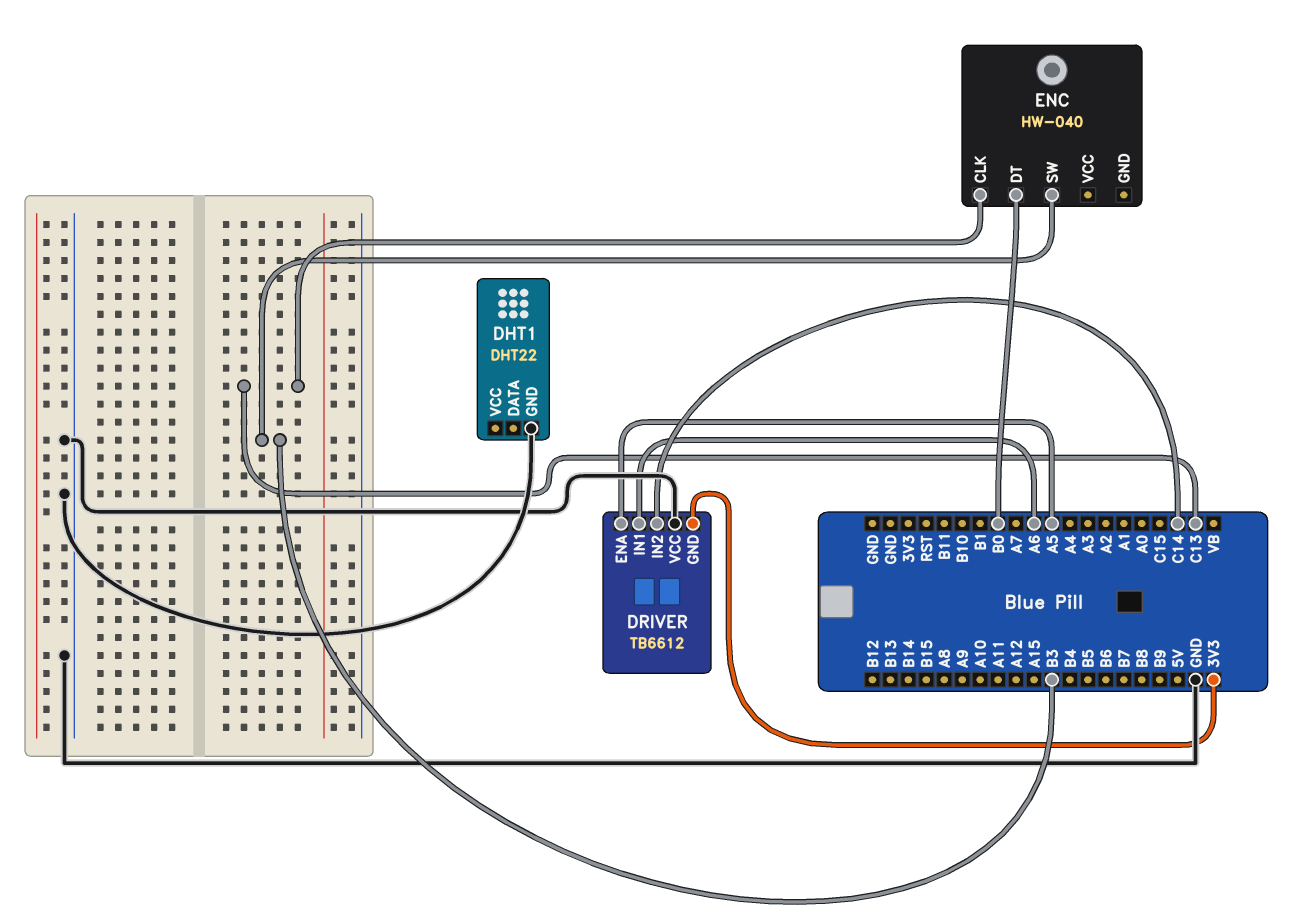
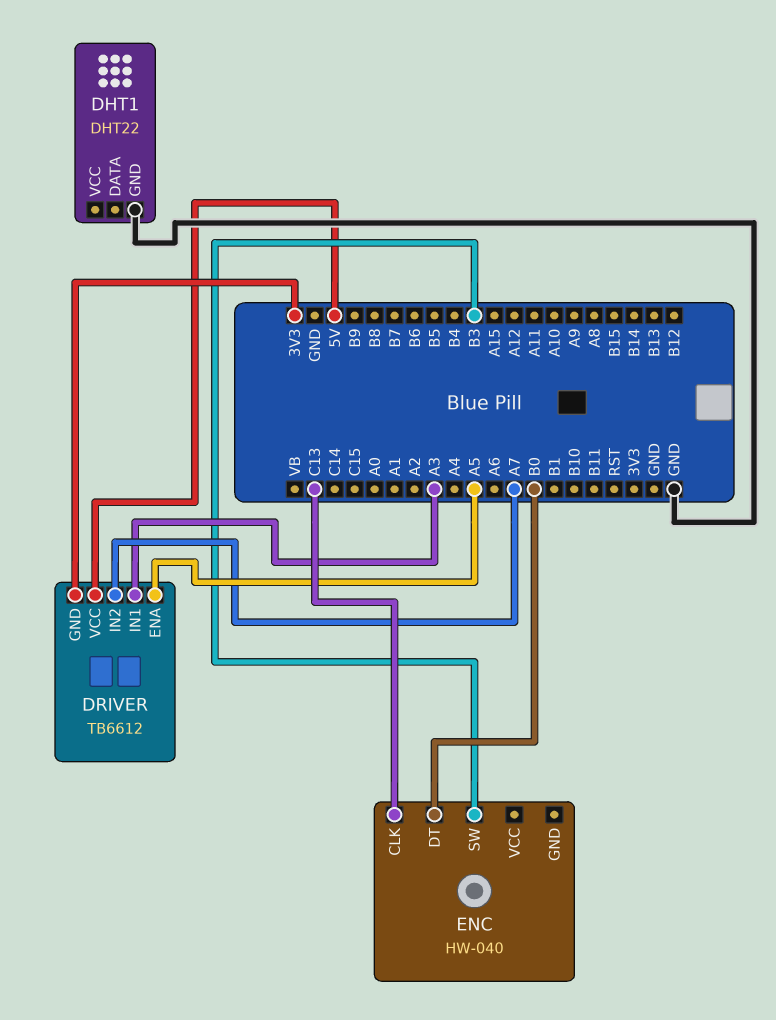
DRIVER pin IN1: A6 -> A3
DRIVER pin IN2: C14 -> A7
DRIVER pin VCC: GND -> 5V

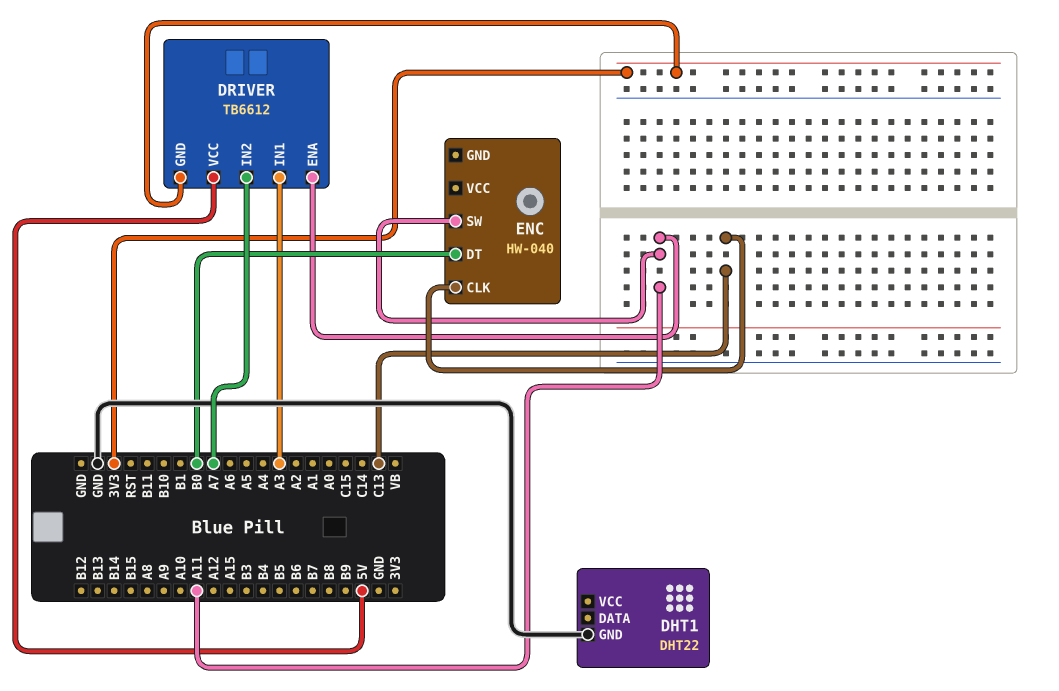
DRIVER pin ENA: A5 -> A11
ENC pin SW: B3 -> A11

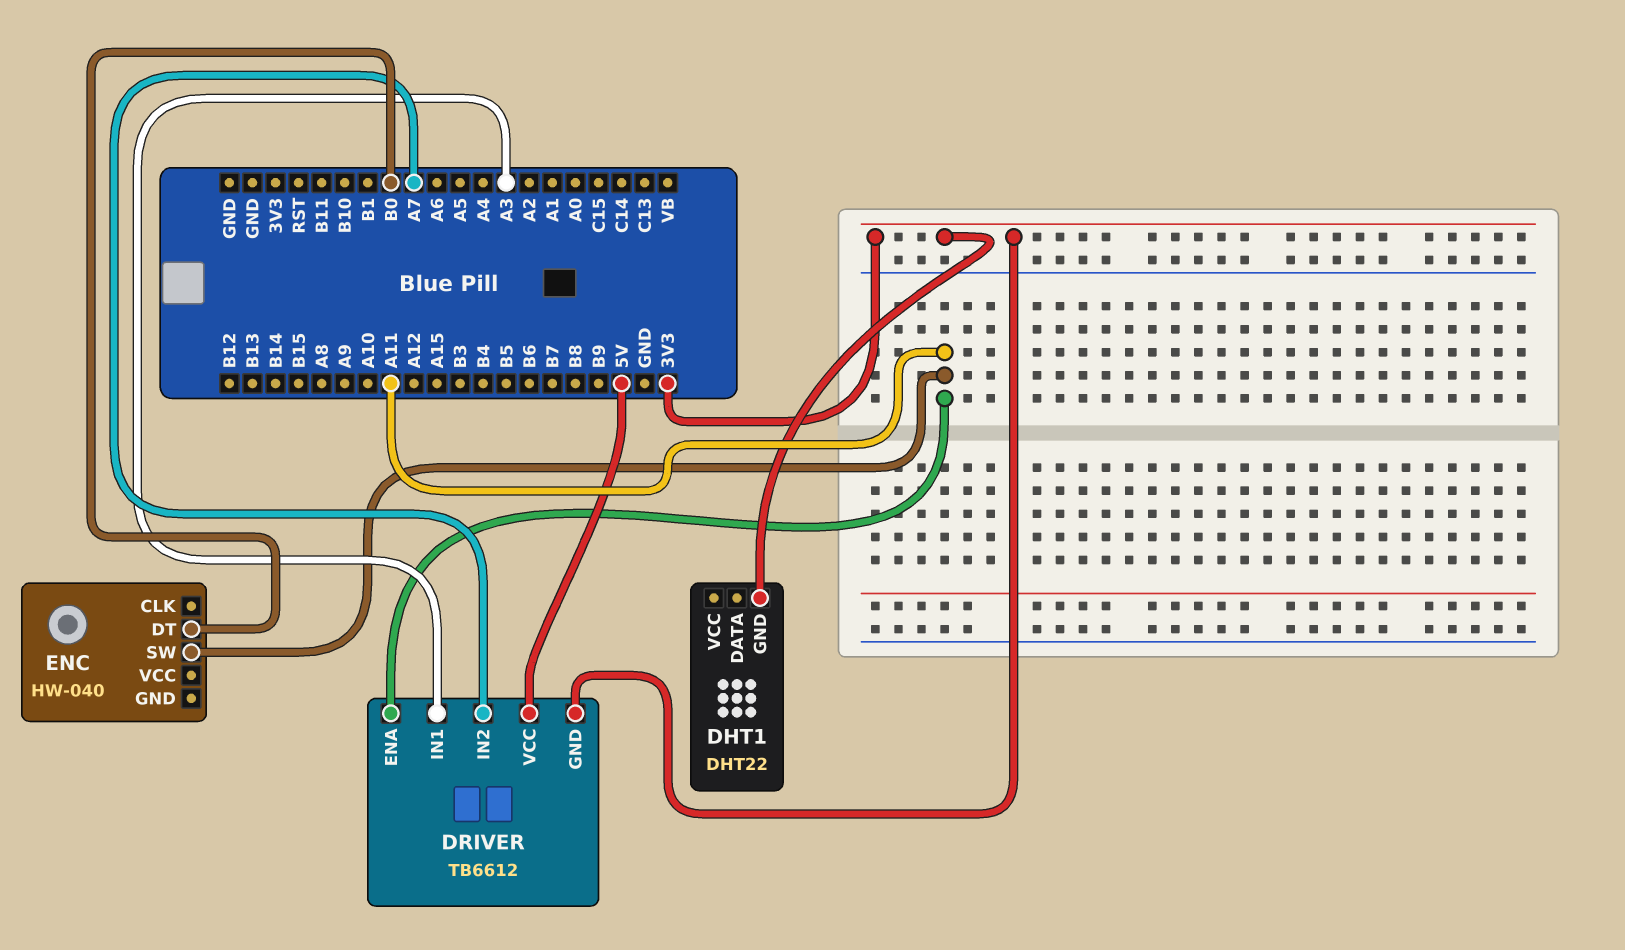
DHT1 pin GND: GND -> 3V3
ENC pin CLK: C13 -> none

